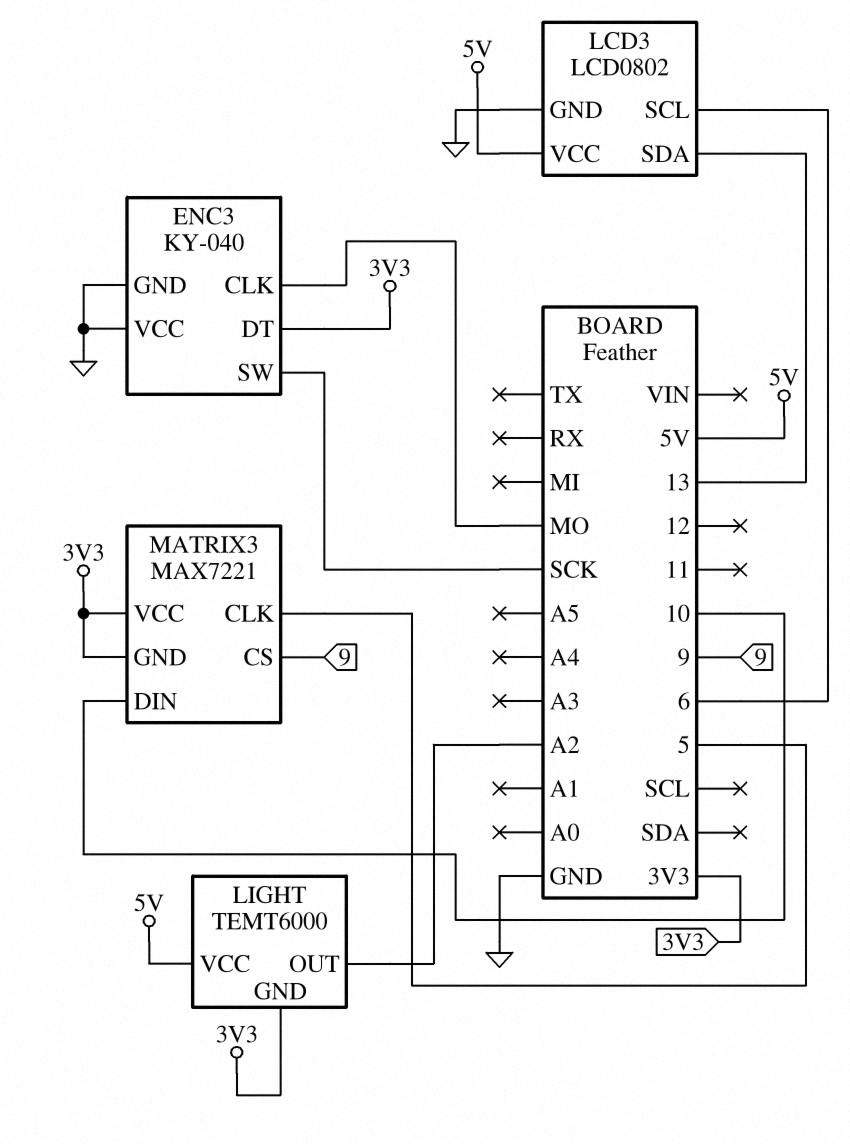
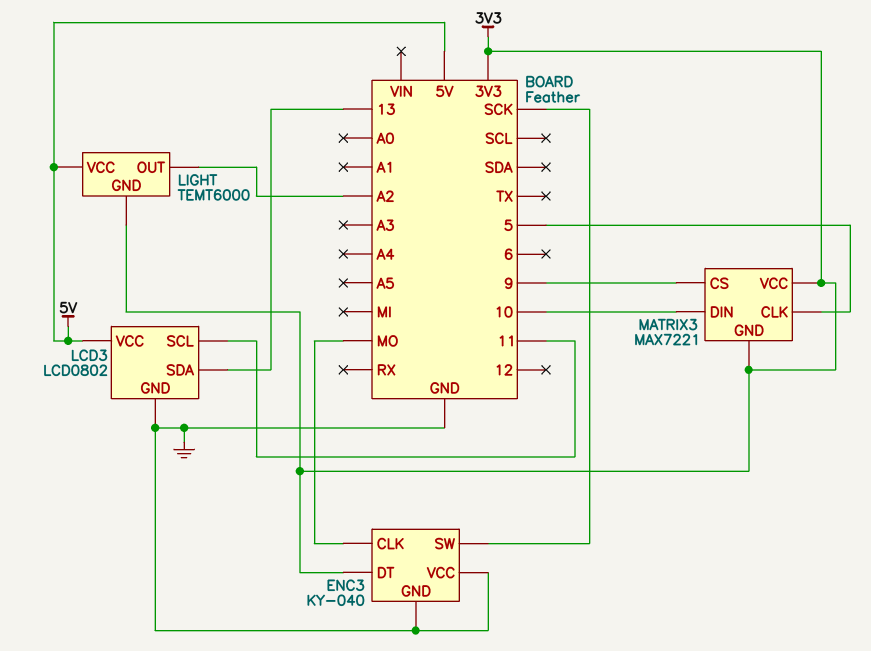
LCD3 pin SCL: 6 -> 11

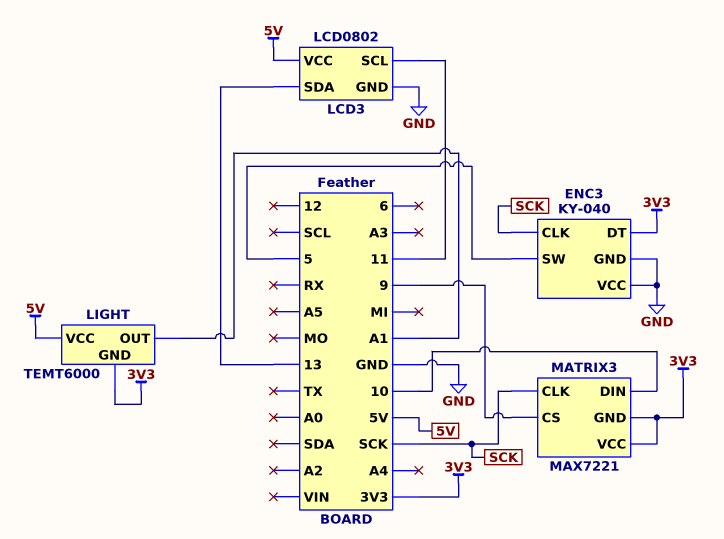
ENC3 pin CLK: MO -> SCK
ENC3 pin SW: SCK -> 5
LIGHT pin OUT: A2 -> A1
MATRIX3 pin CLK: 5 -> SCK

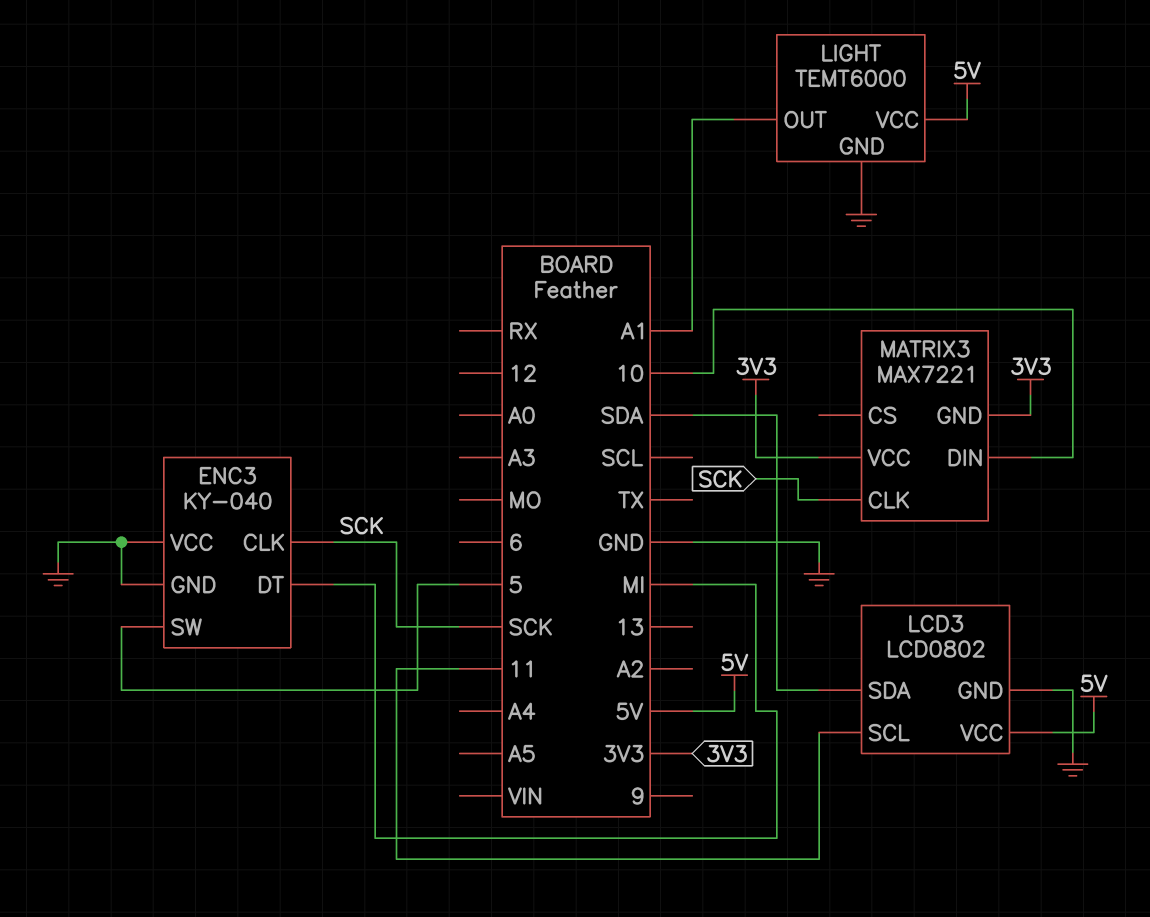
ENC3 pin DT: 3V3 -> MI
LCD3 pin SDA: 13 -> SDA
LIGHT pin GND: 3V3 -> GND
MATRIX3 pin CS: 9 -> none

